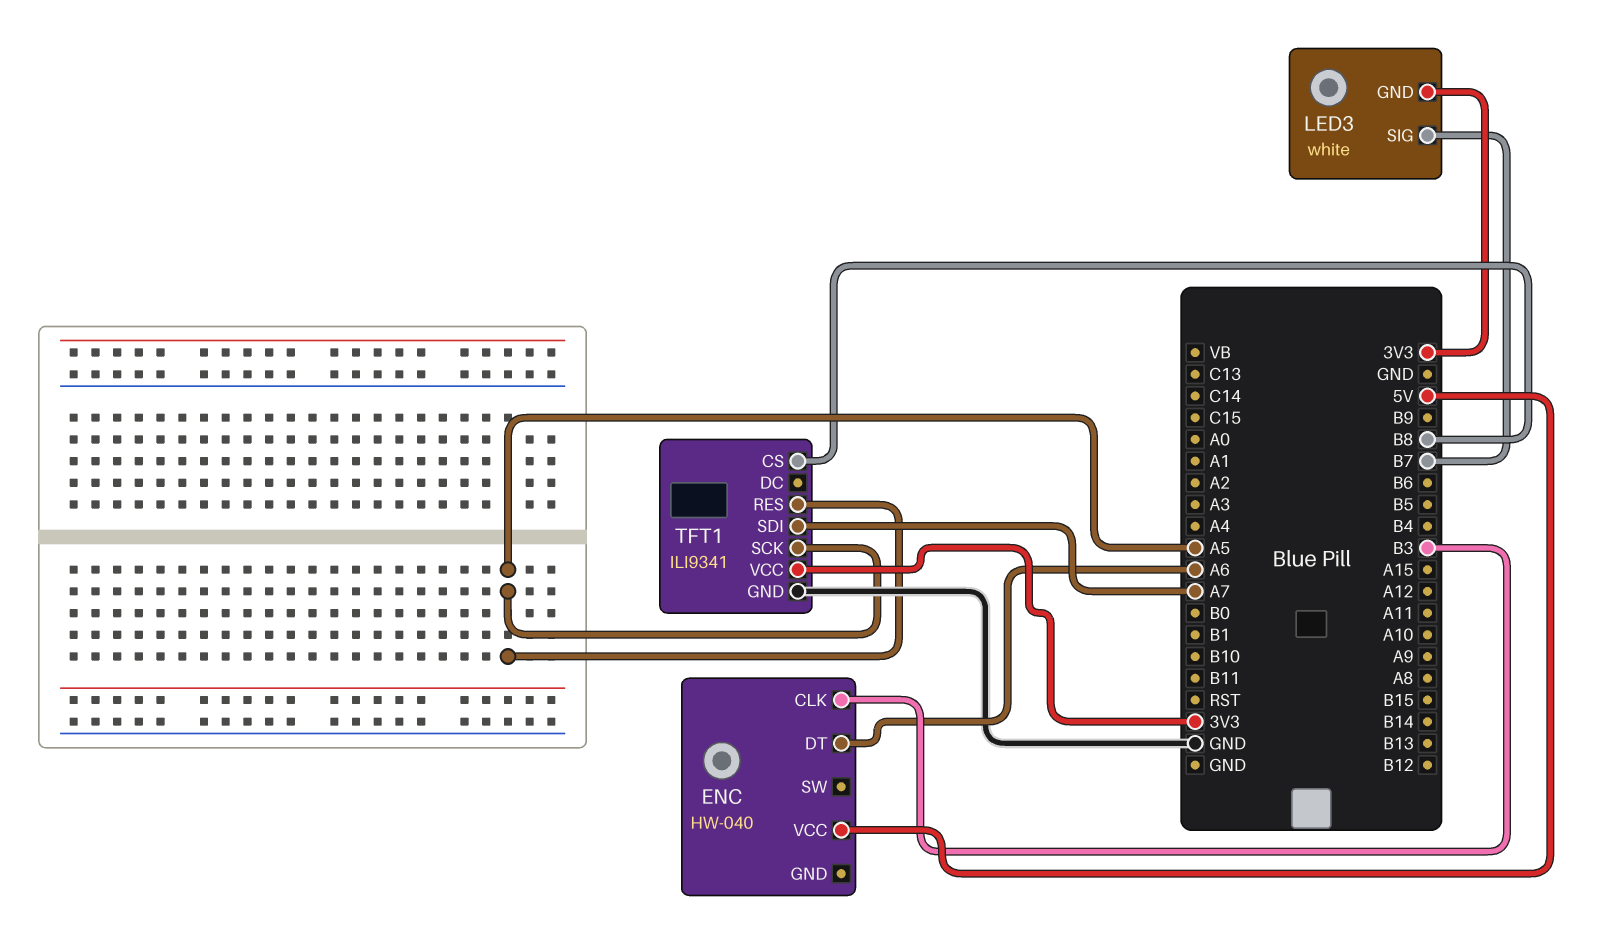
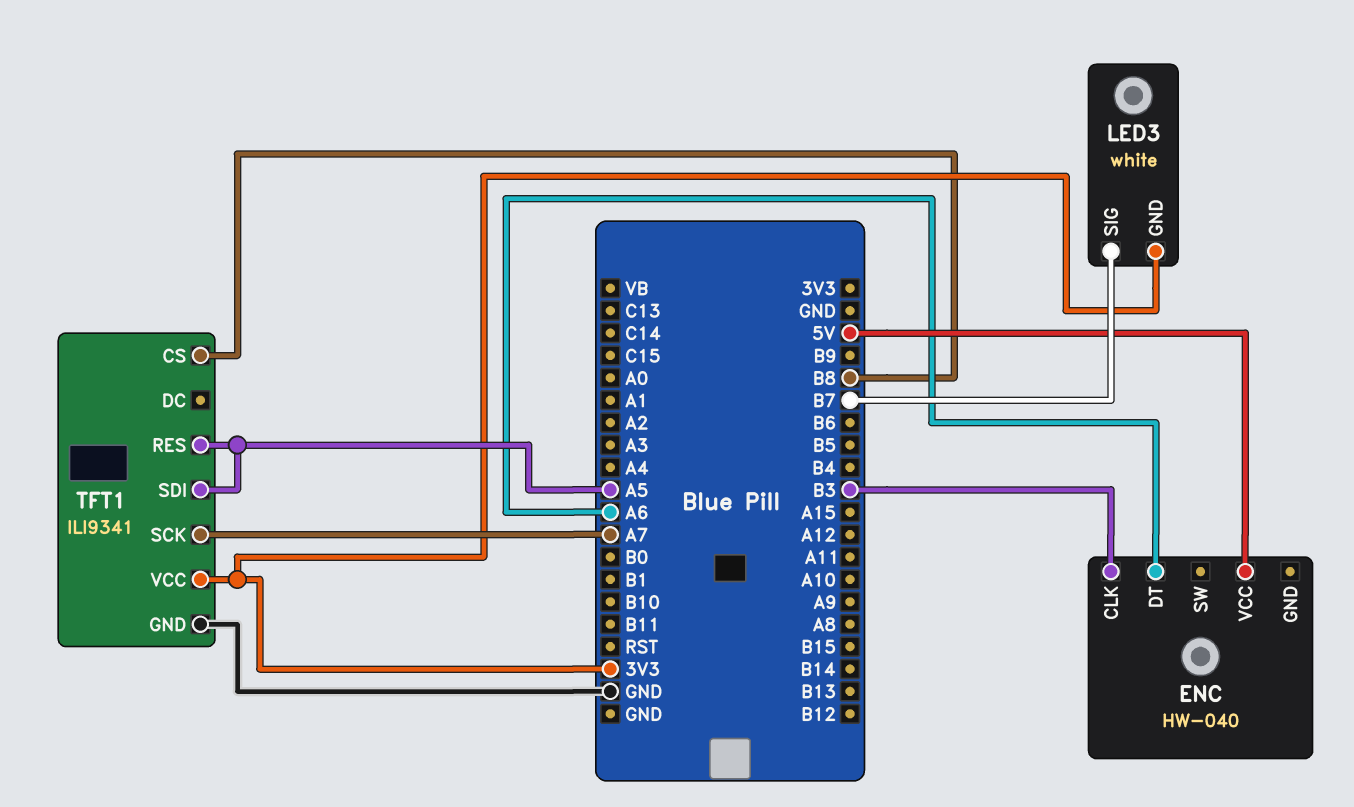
TFT1 pin SCK: A5 -> A7
TFT1 pin SDI: A7 -> A5

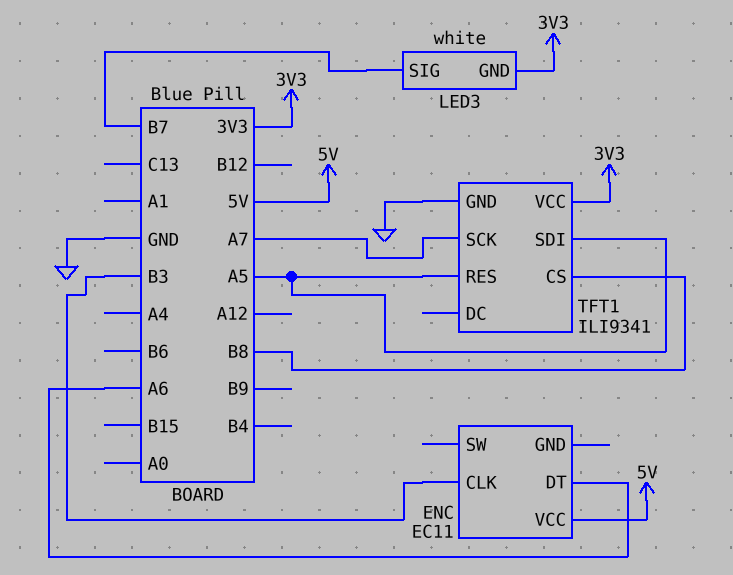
ENC: HW-040 -> EC11

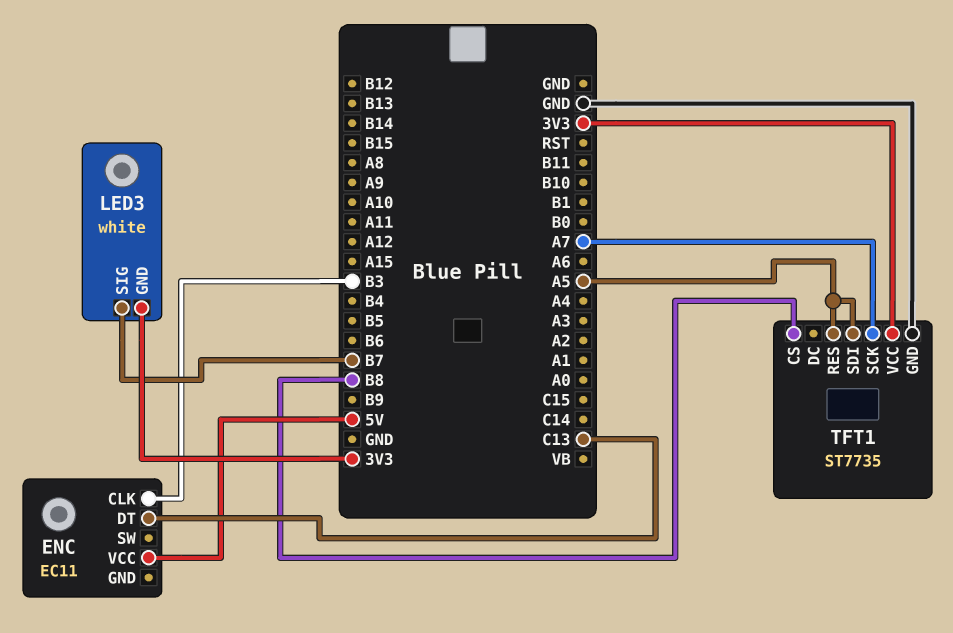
ENC pin DT: A6 -> C13
TFT1: ILI9341 -> ST7735

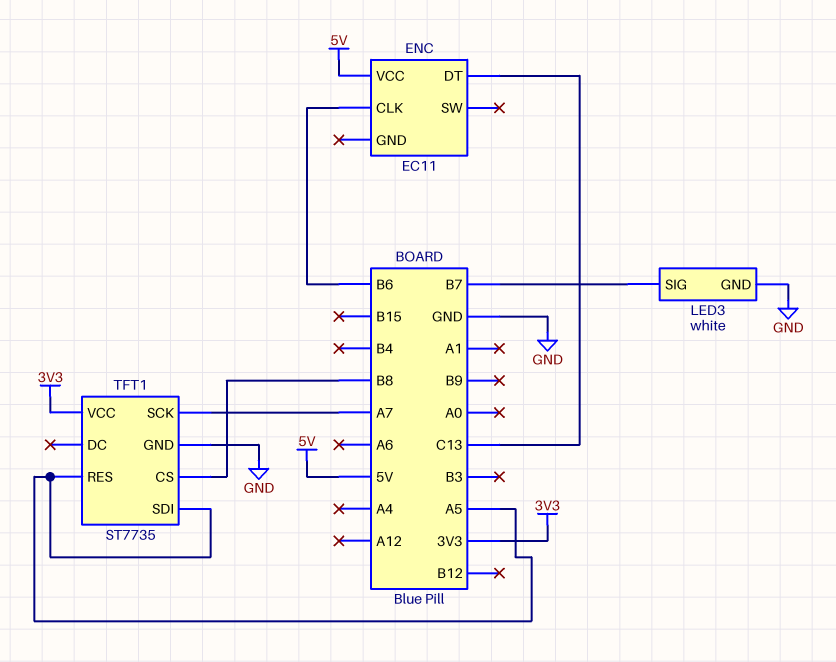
ENC pin CLK: B3 -> B6
LED3 pin GND: 3V3 -> GND

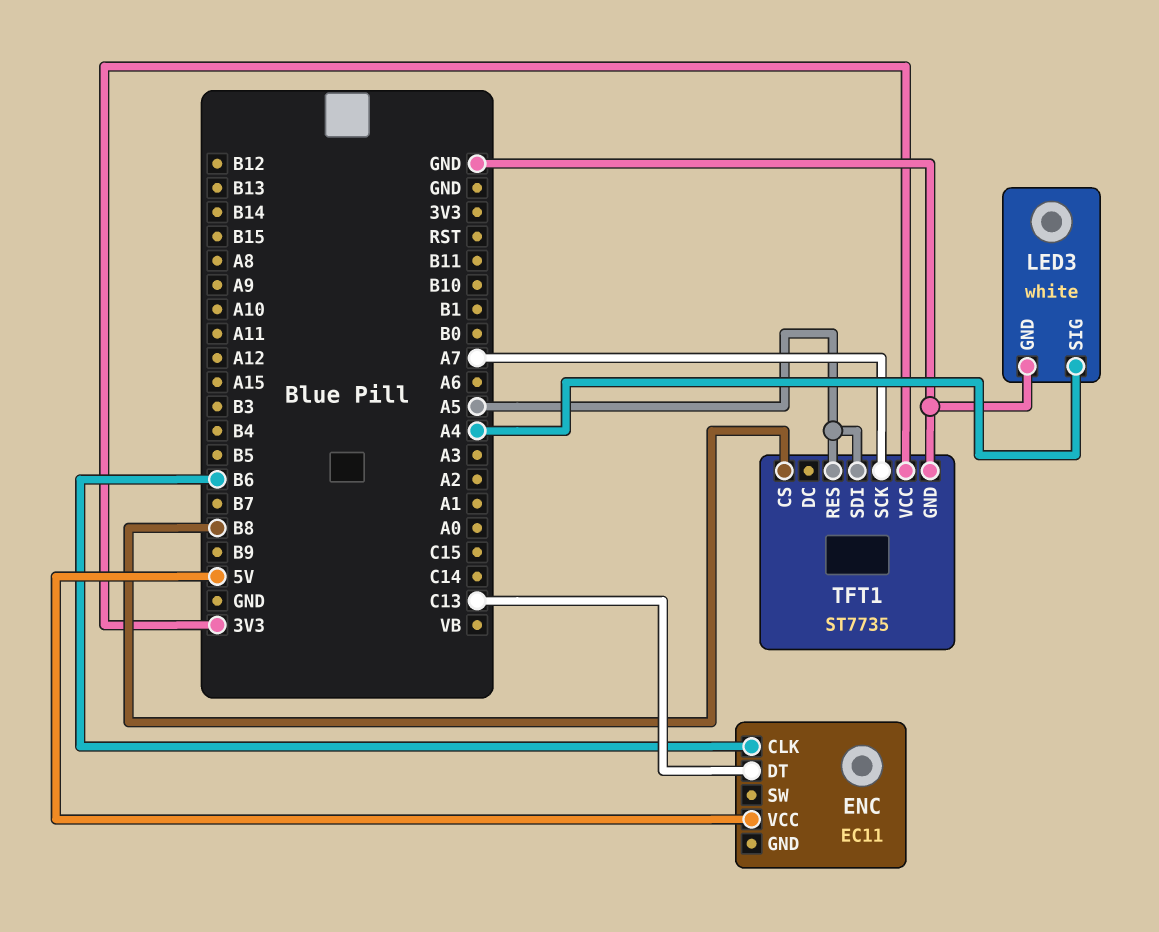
LED3 pin SIG: B7 -> A4

